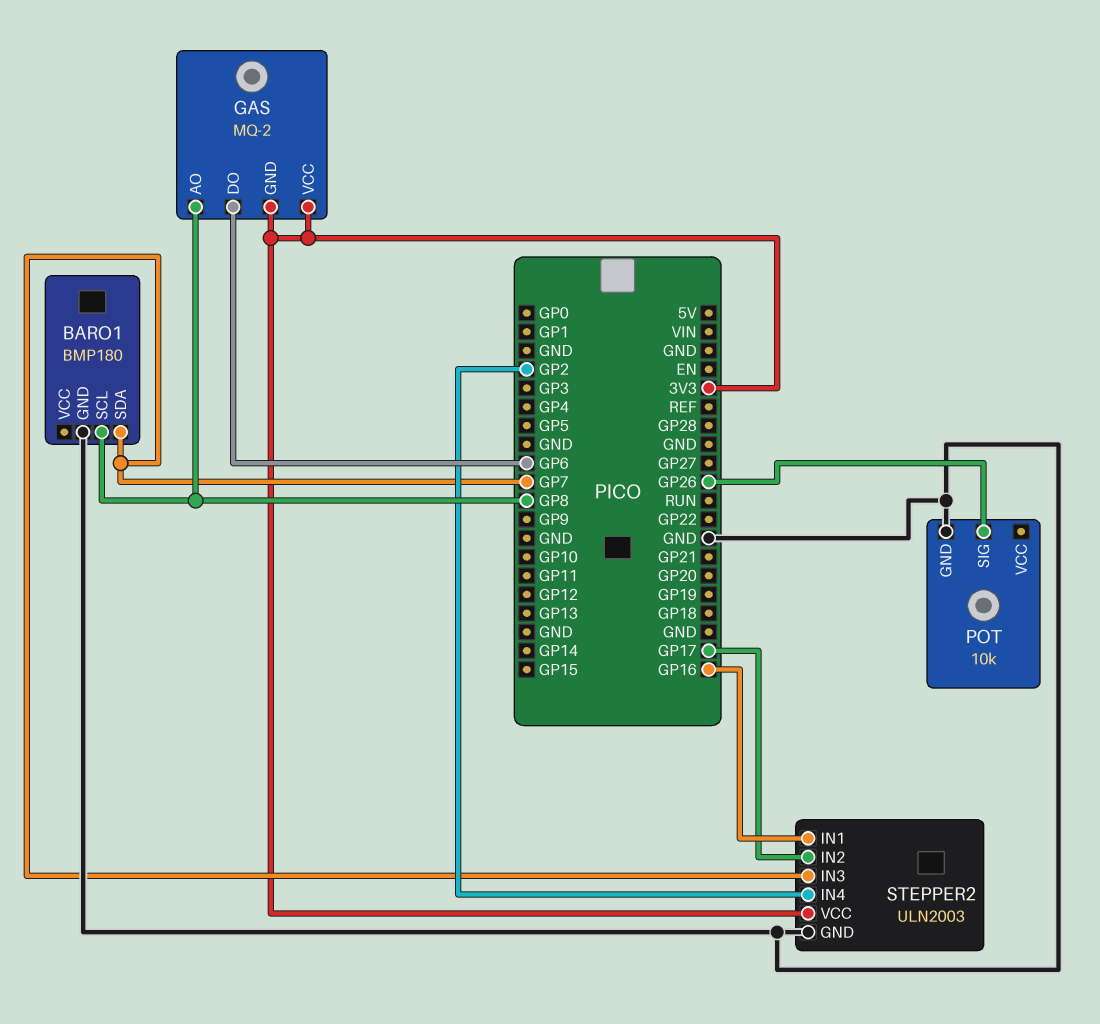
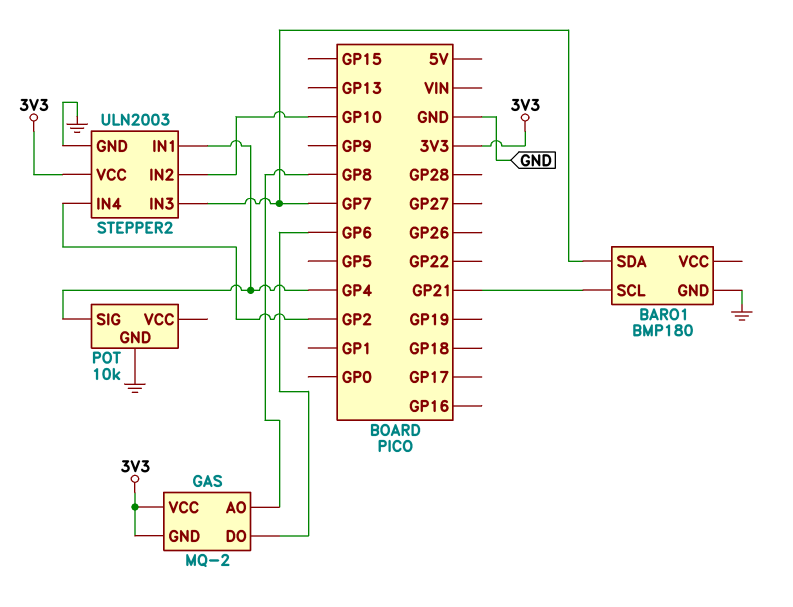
BARO1 pin SCL: GP8 -> GP21
POT pin SIG: GP26 -> GP4
STEPPER2 pin IN1: GP16 -> GP4
STEPPER2 pin IN2: GP17 -> GP10

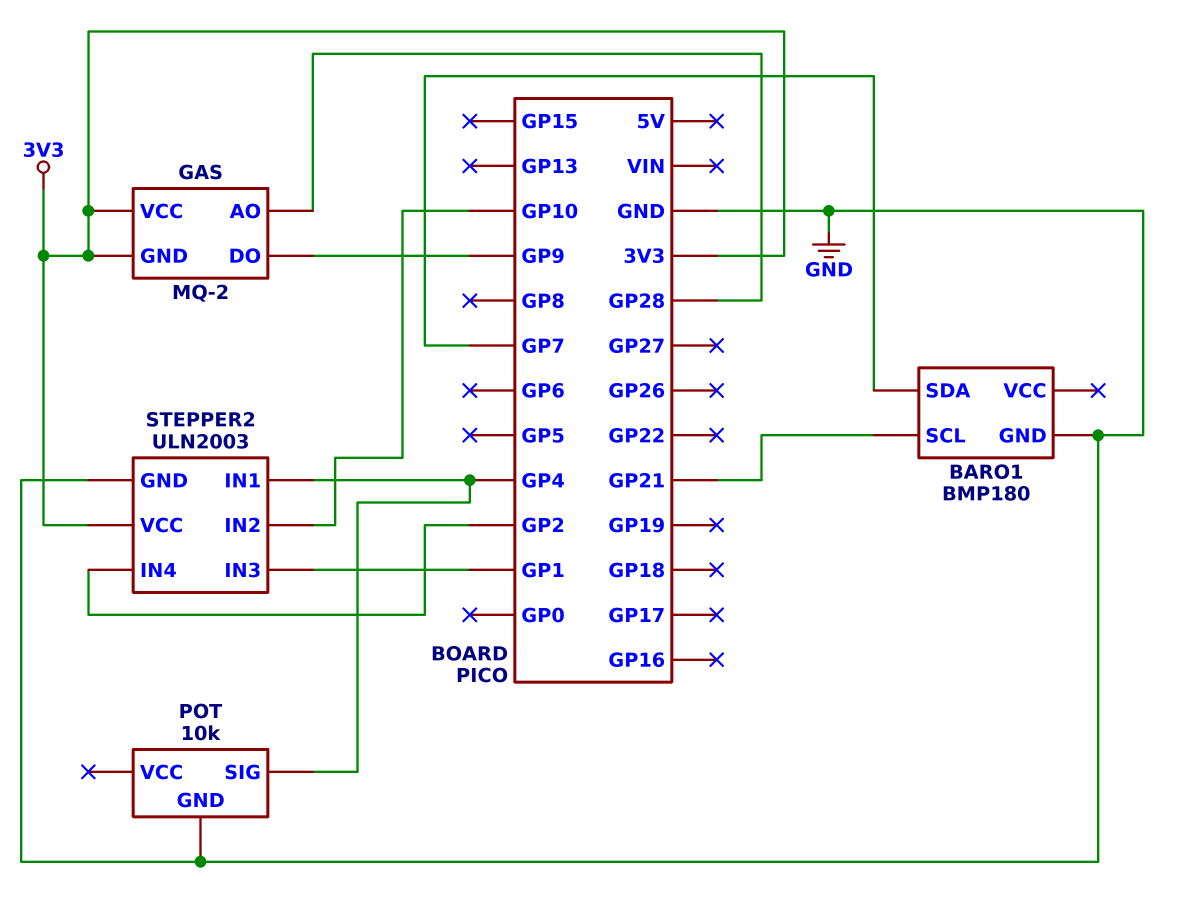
GAS pin AO: GP8 -> GP28
GAS pin DO: GP6 -> GP9
STEPPER2 pin IN3: GP7 -> GP1

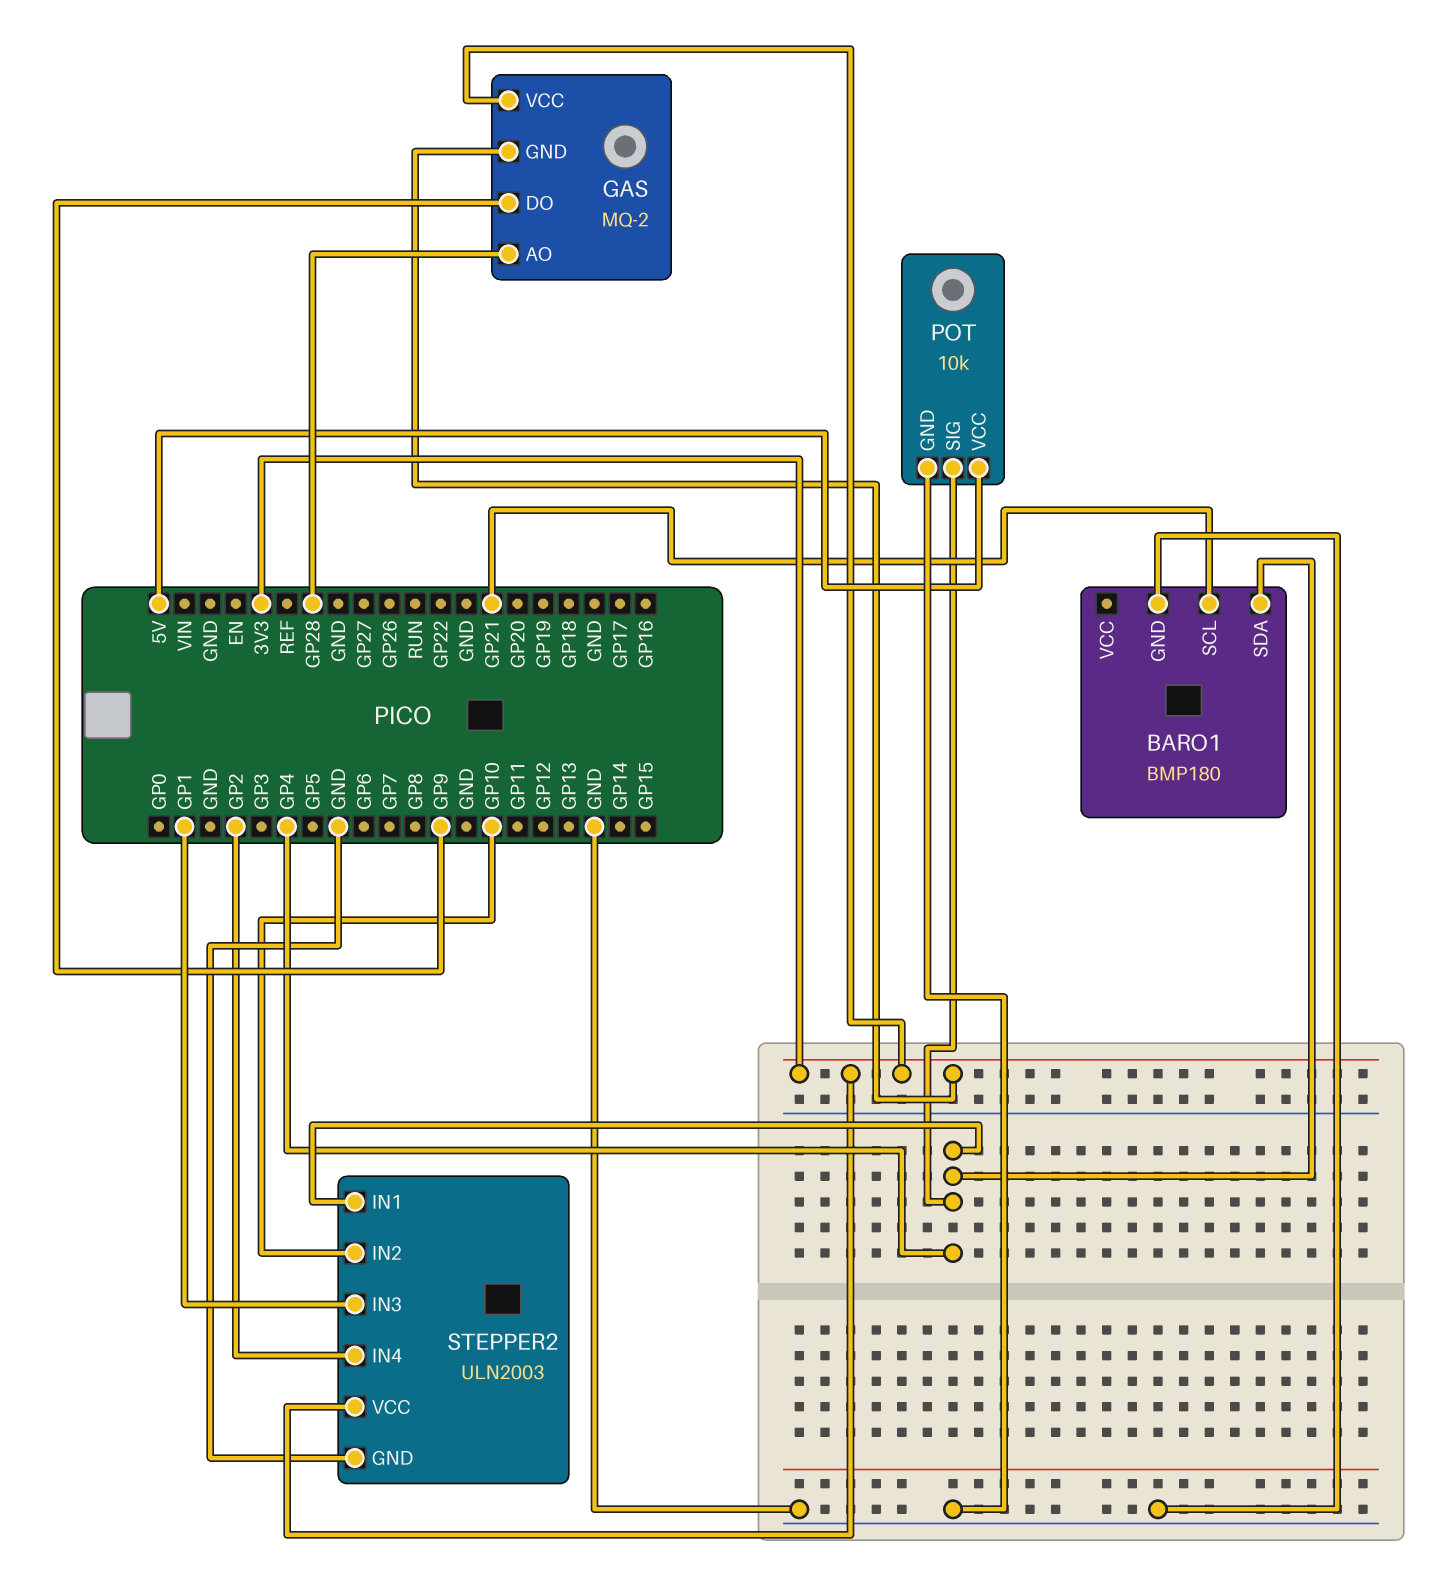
BARO1 pin SDA: GP7 -> GP4
POT pin VCC: none -> 5V

